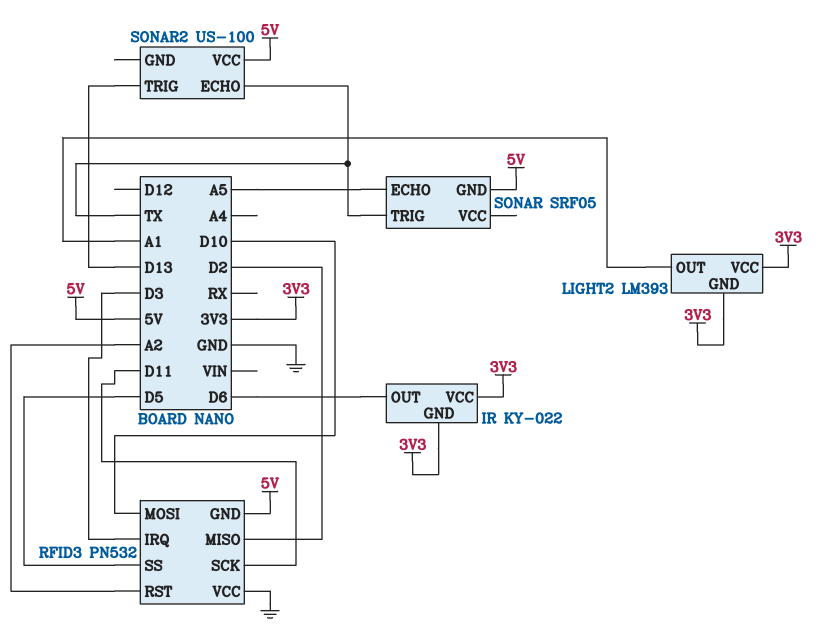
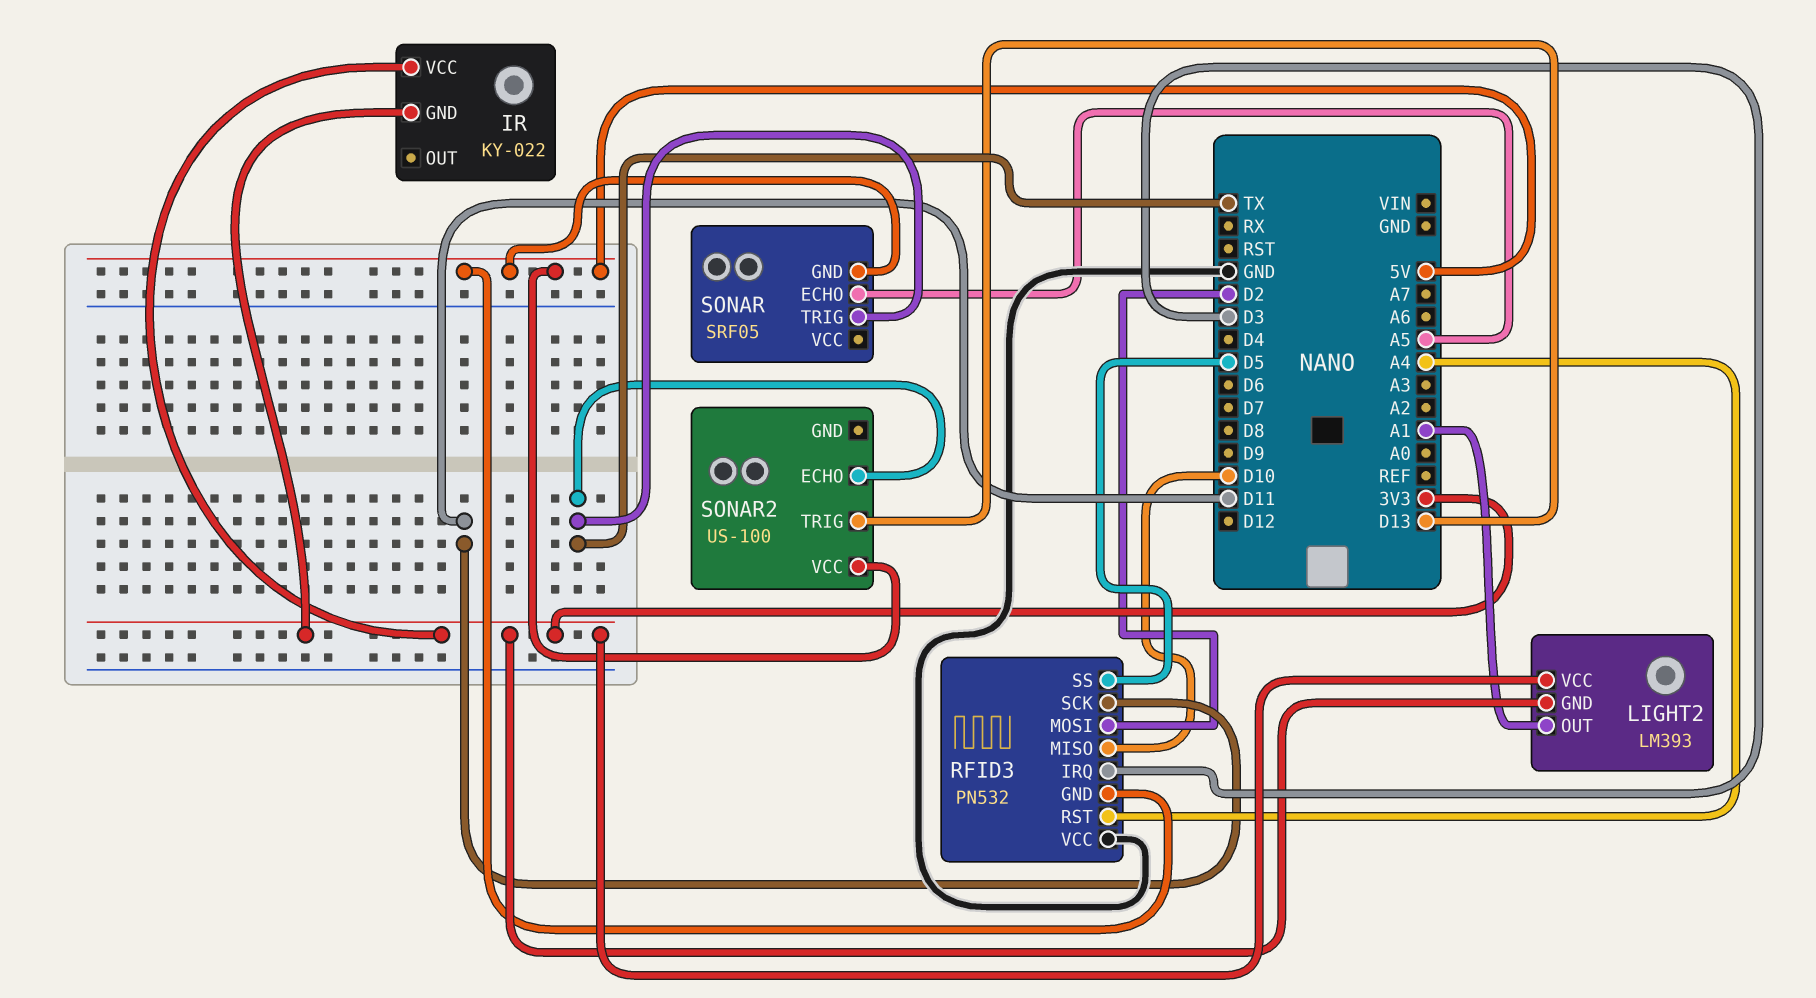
IR pin OUT: D6 -> none
RFID3 pin MISO: D2 -> D10
RFID3 pin MOSI: D10 -> D2
RFID3 pin RST: A2 -> A4

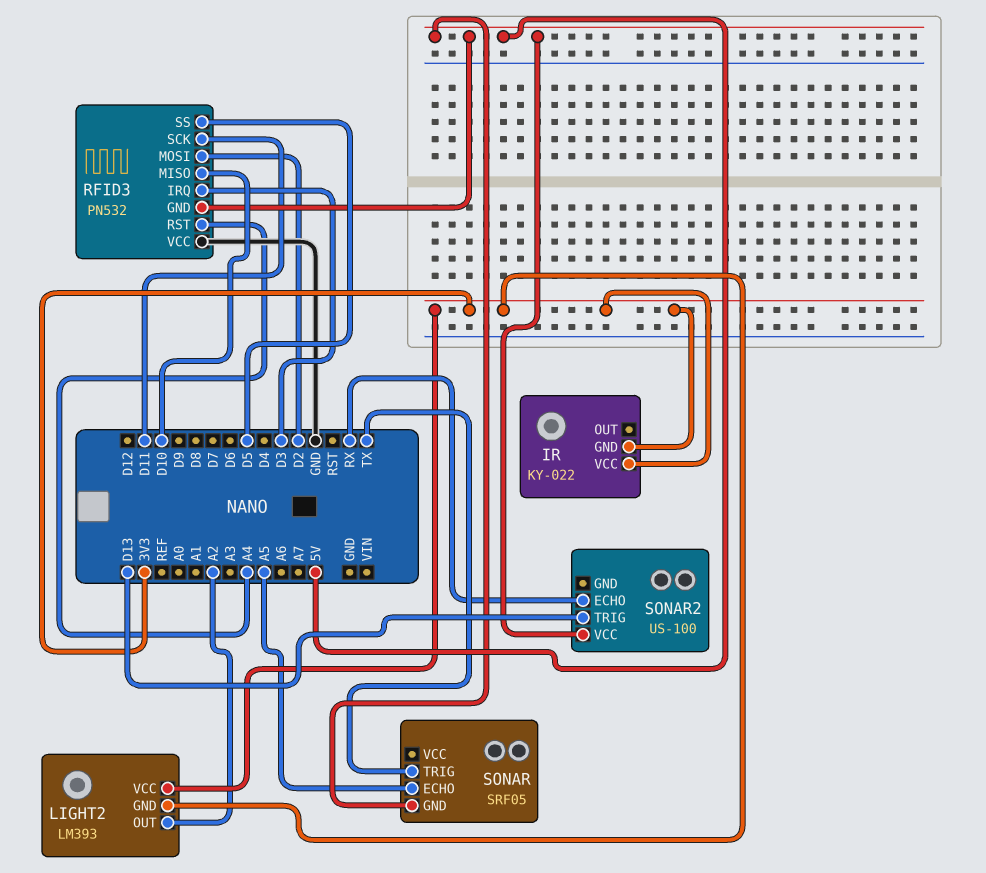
LIGHT2 pin OUT: A1 -> A2
SONAR2 pin ECHO: TX -> RX

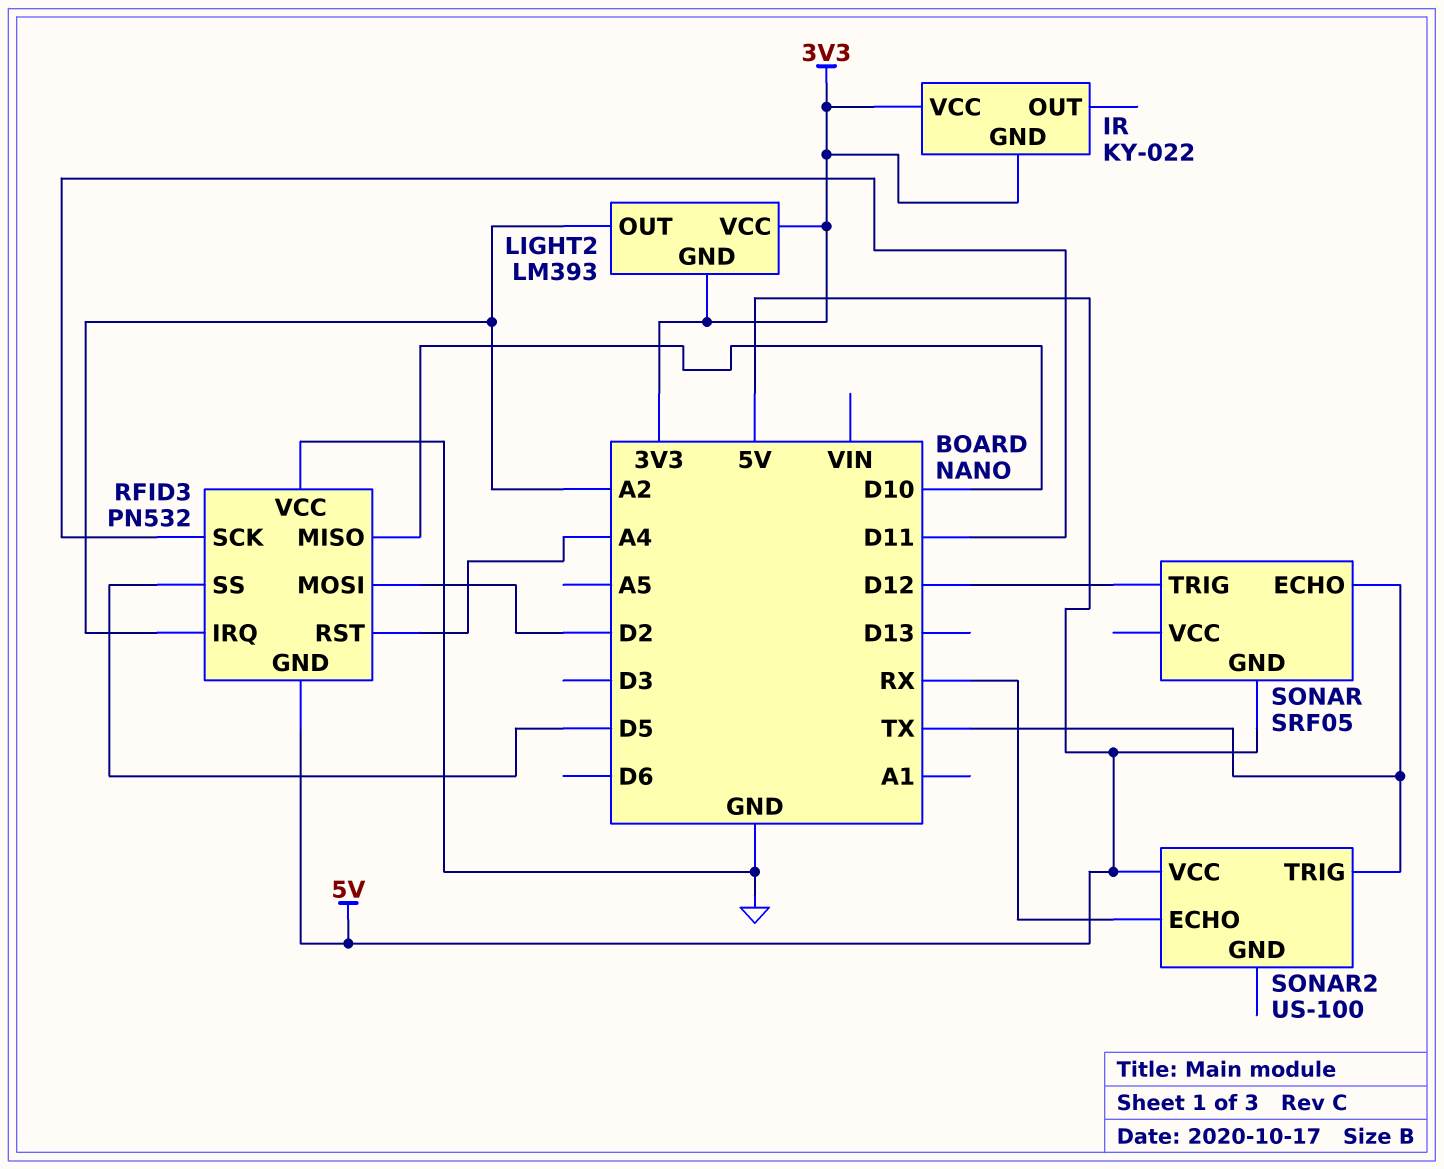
RFID3 pin IRQ: D3 -> A2
SONAR pin ECHO: A5 -> TX
SONAR pin TRIG: TX -> D12
SONAR2 pin TRIG: D13 -> TX

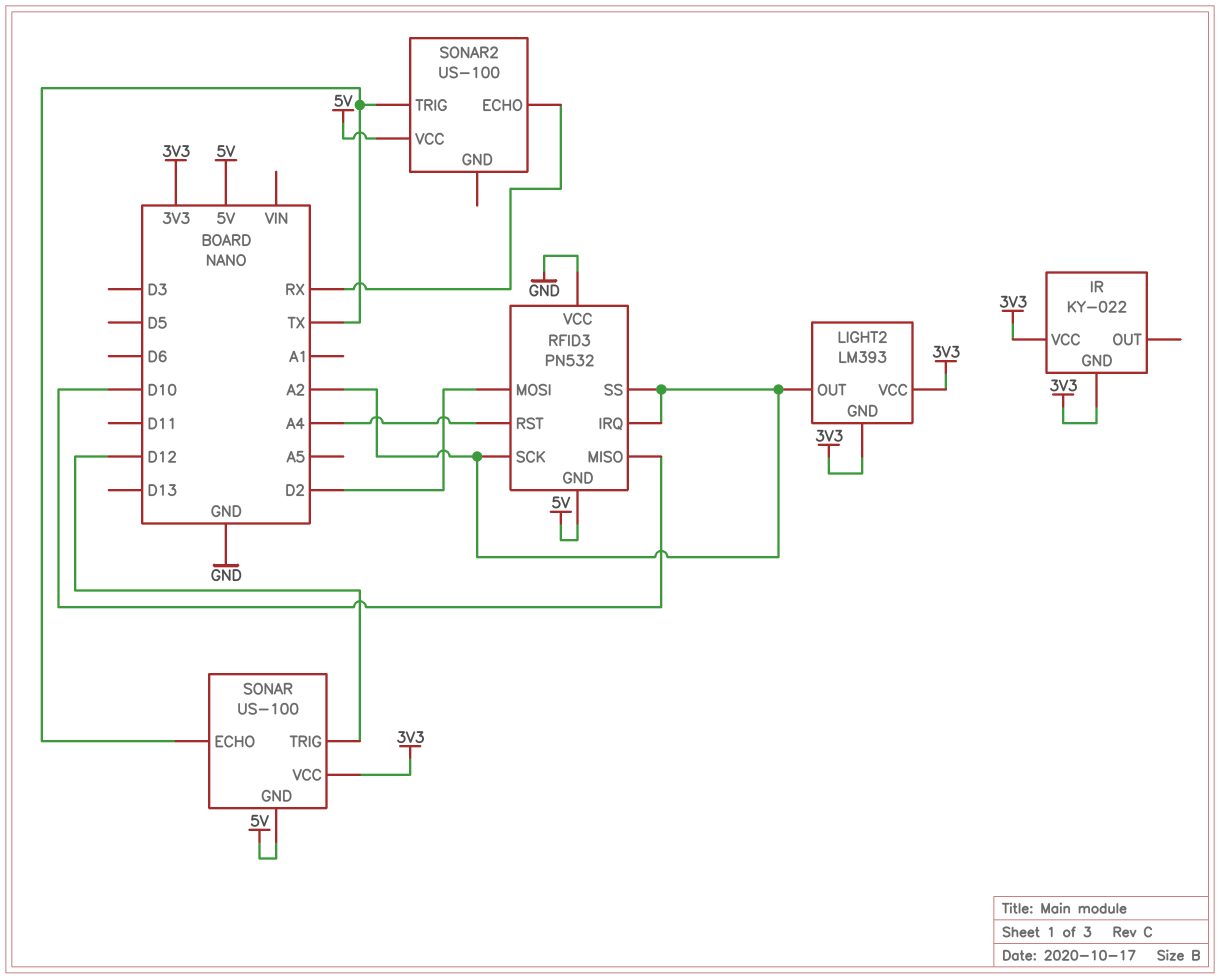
RFID3 pin SCK: D11 -> A2
RFID3 pin SS: D5 -> A2
SONAR: SRF05 -> US-100
SONAR pin VCC: none -> 3V3

